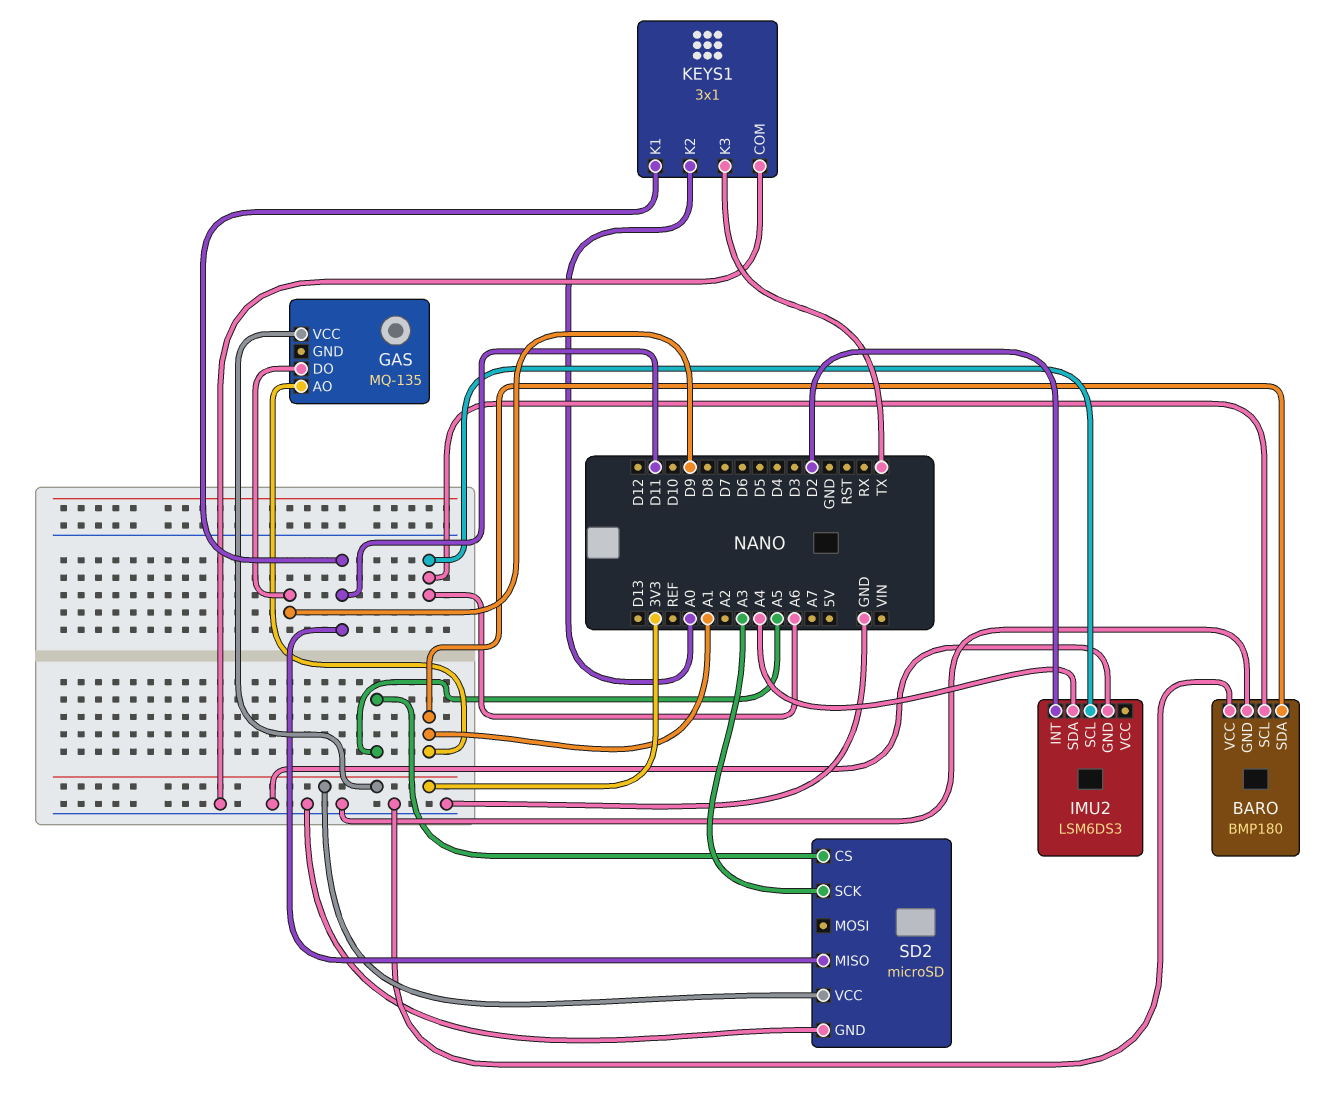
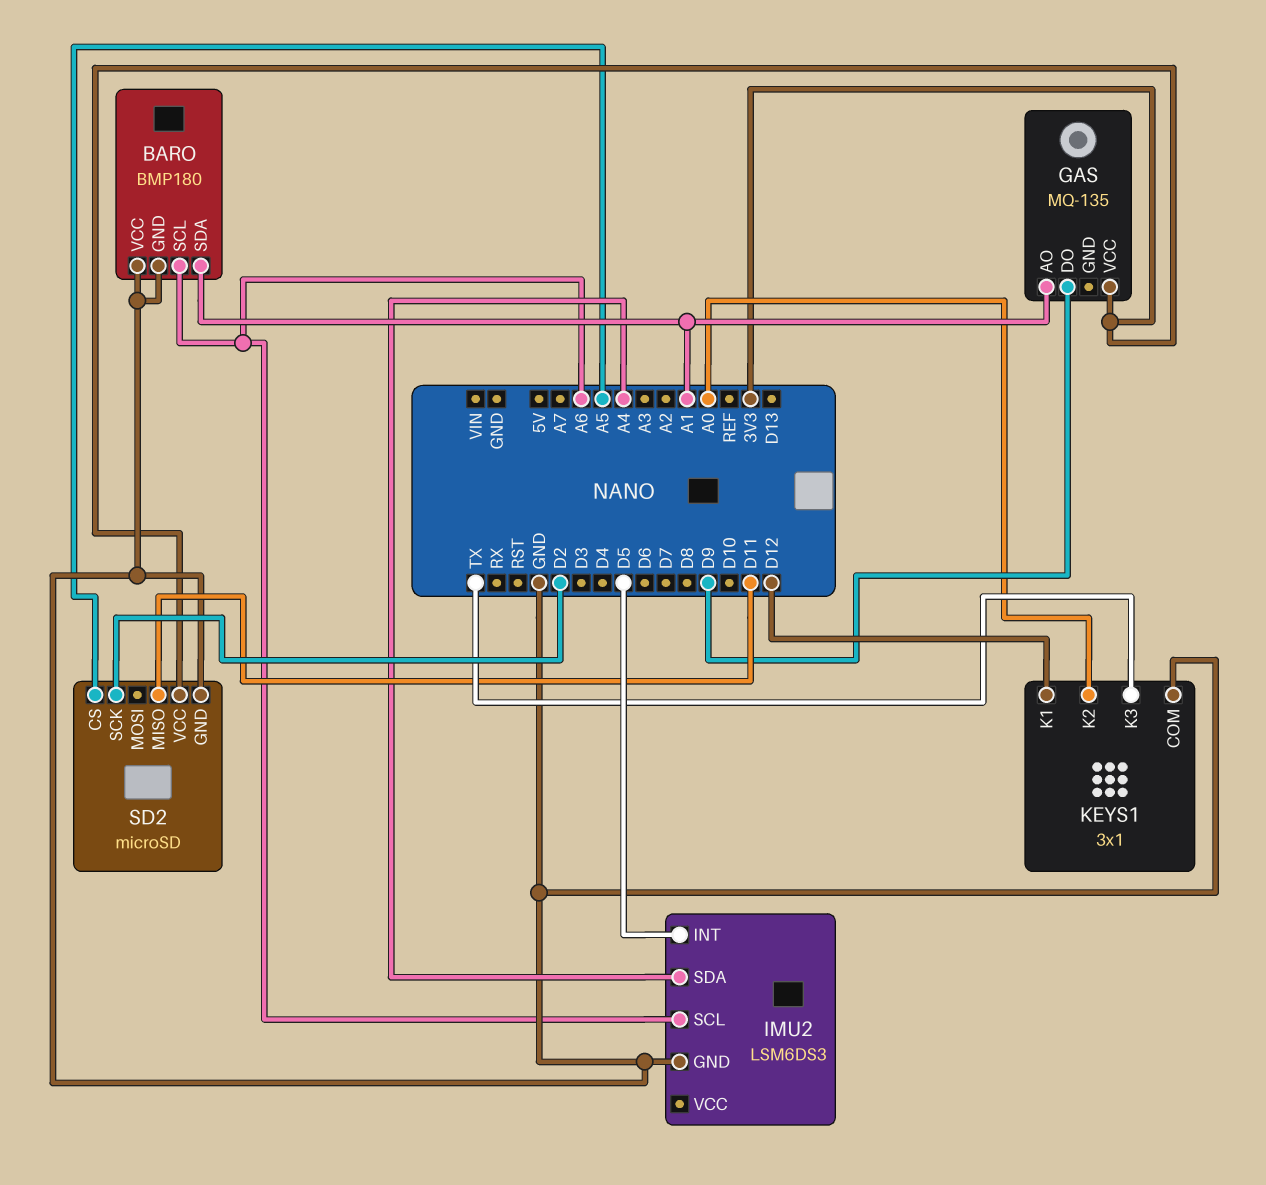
IMU2 pin INT: D2 -> D5
KEYS1 pin K1: D11 -> D12
SD2 pin SCK: A3 -> D2

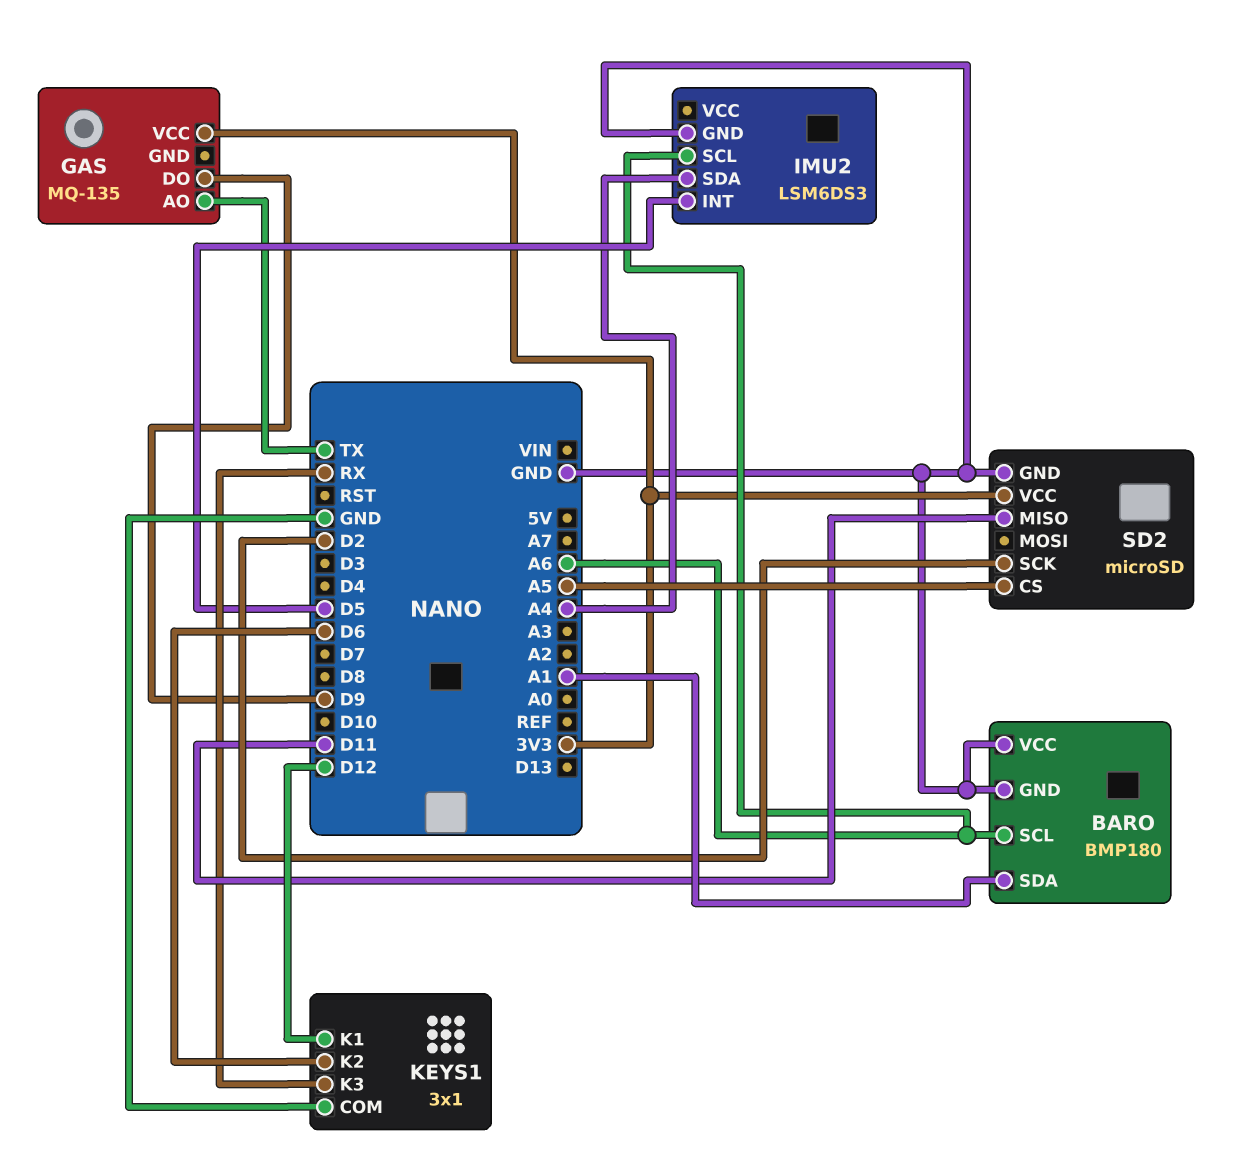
GAS pin AO: A1 -> TX
KEYS1 pin K2: A0 -> D6
KEYS1 pin K3: TX -> RX

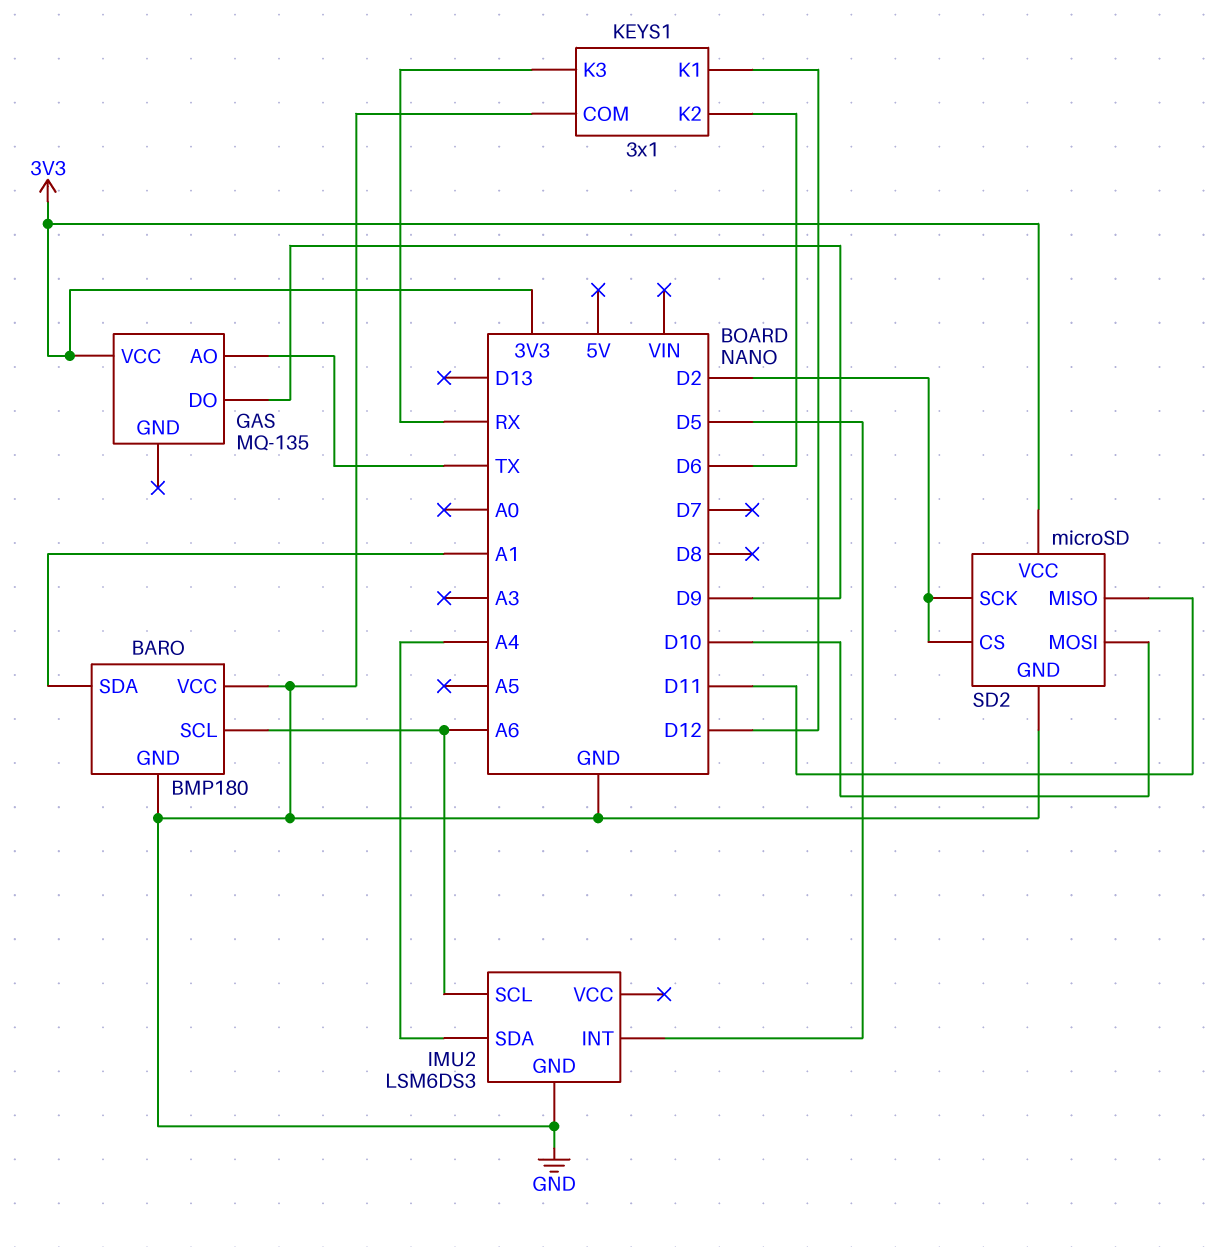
SD2 pin CS: A5 -> D2
SD2 pin MOSI: none -> D10

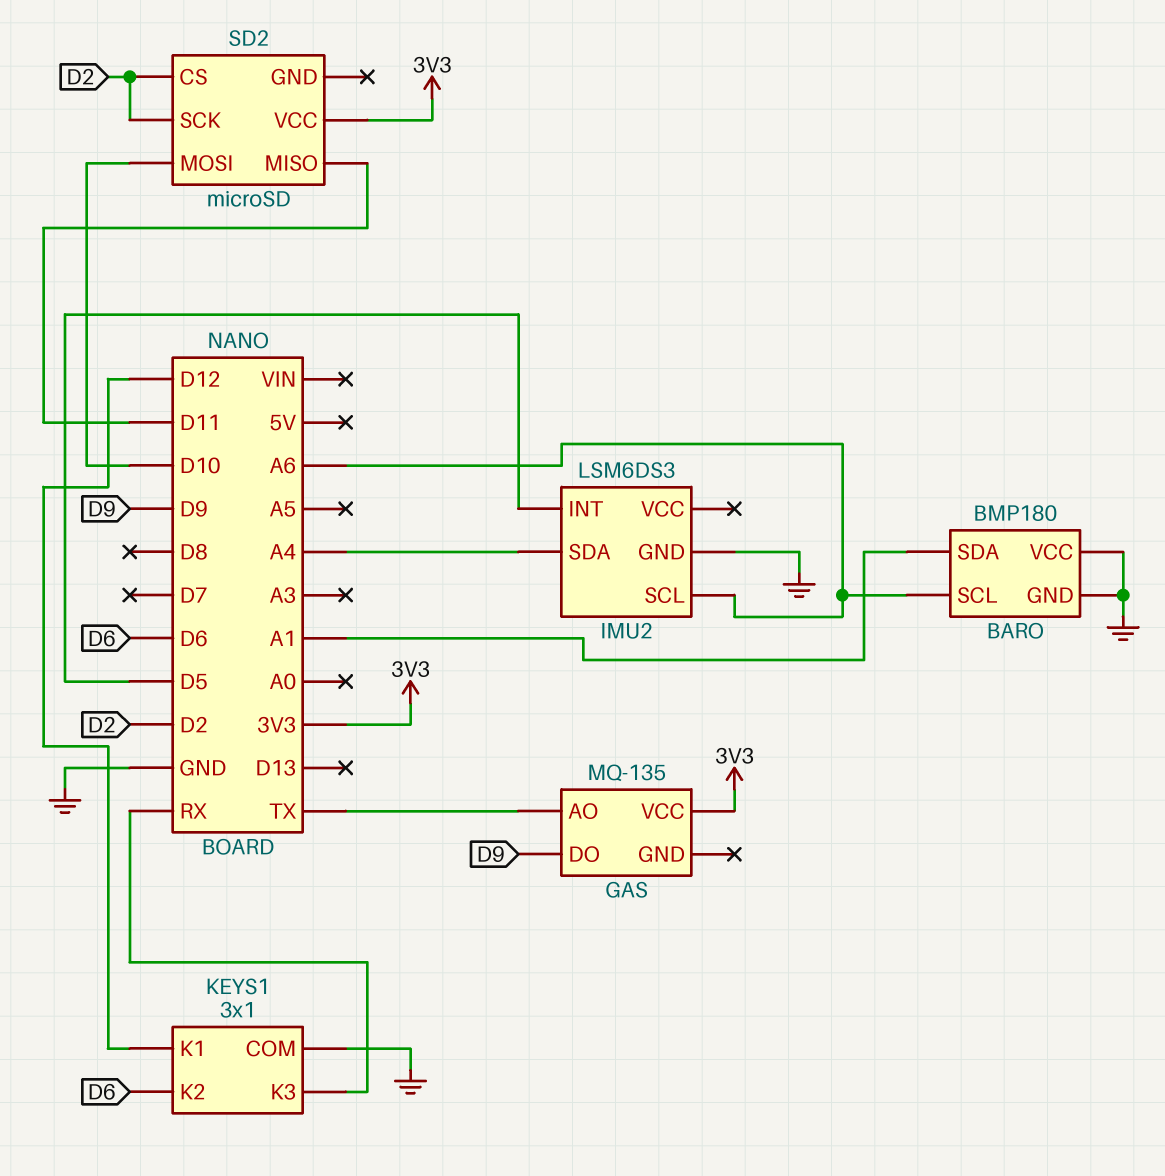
SD2 pin GND: GND -> none

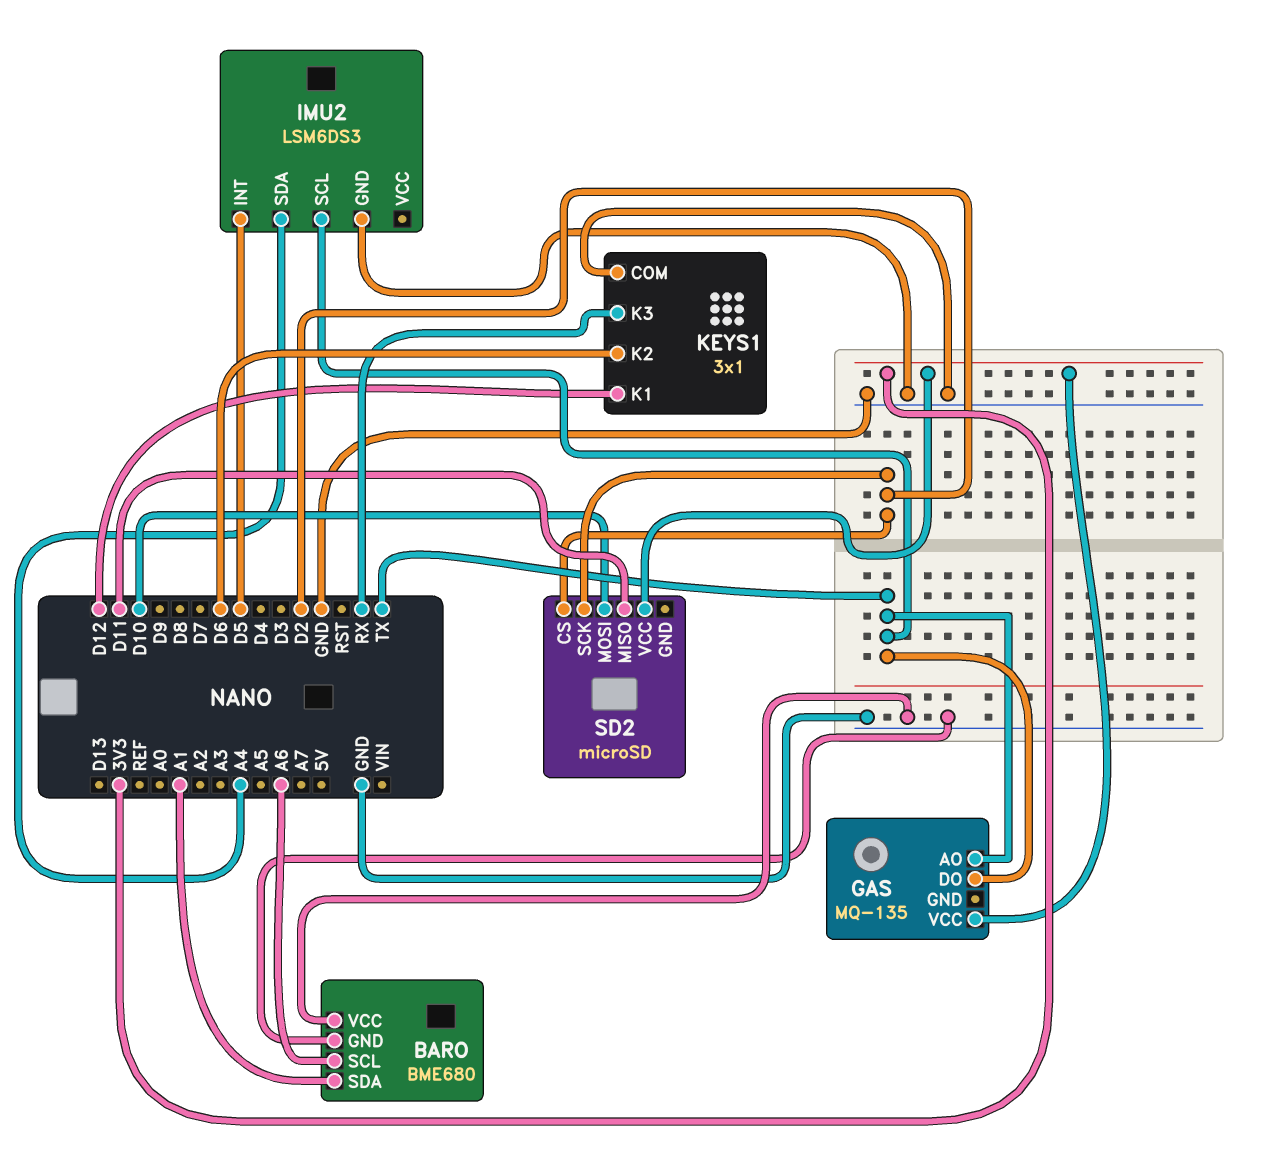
BARO: BMP180 -> BME680
GAS pin DO: D9 -> TX
IMU2 pin SCL: A6 -> TX

